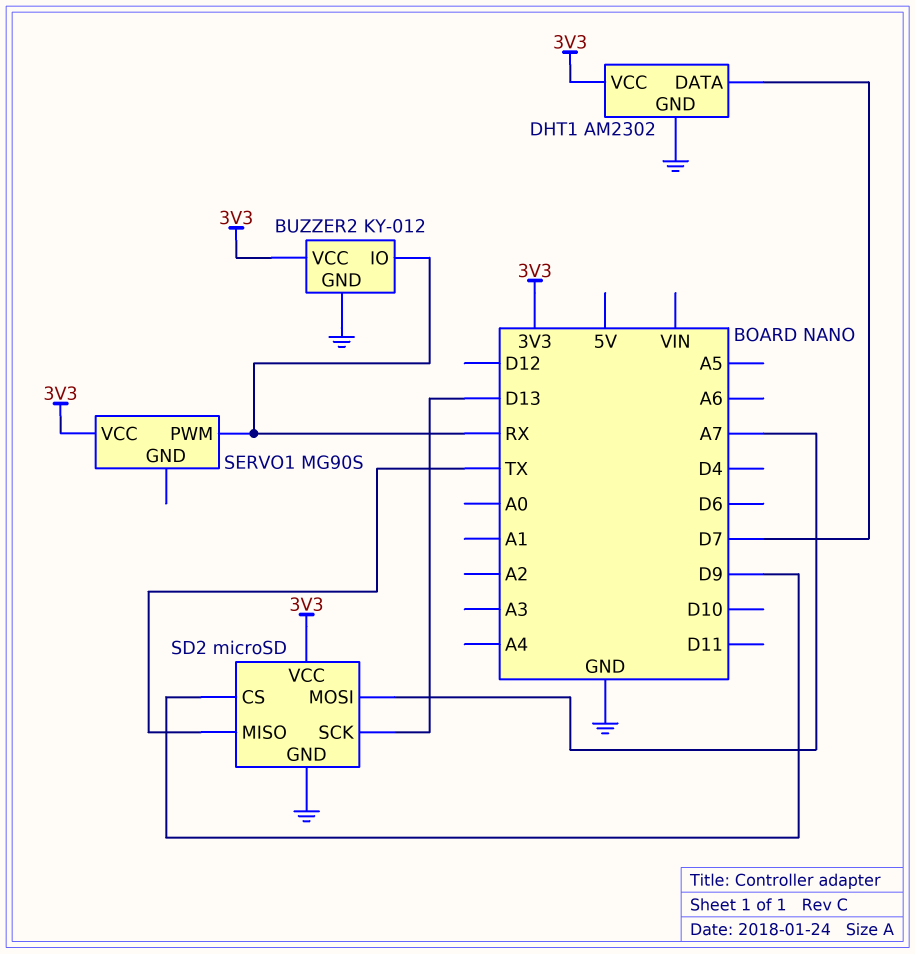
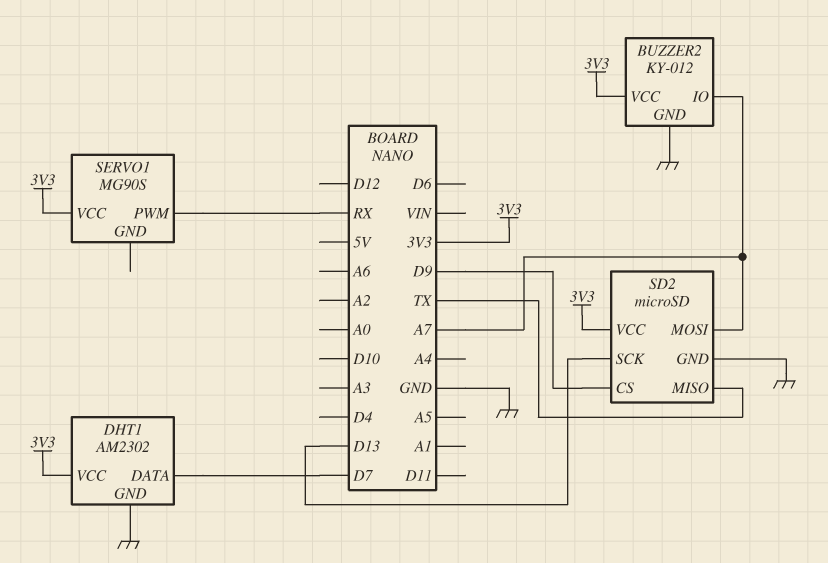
BUZZER2 pin IO: RX -> A7

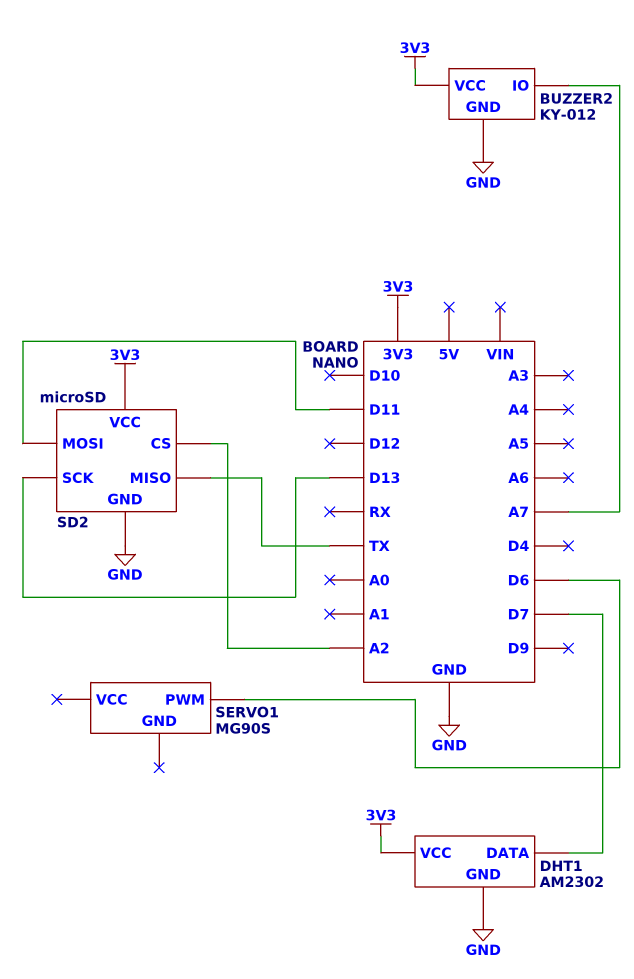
SD2 pin CS: D9 -> A2
SD2 pin MOSI: A7 -> D11
SERVO1 pin PWM: RX -> D6
SERVO1 pin VCC: 3V3 -> none

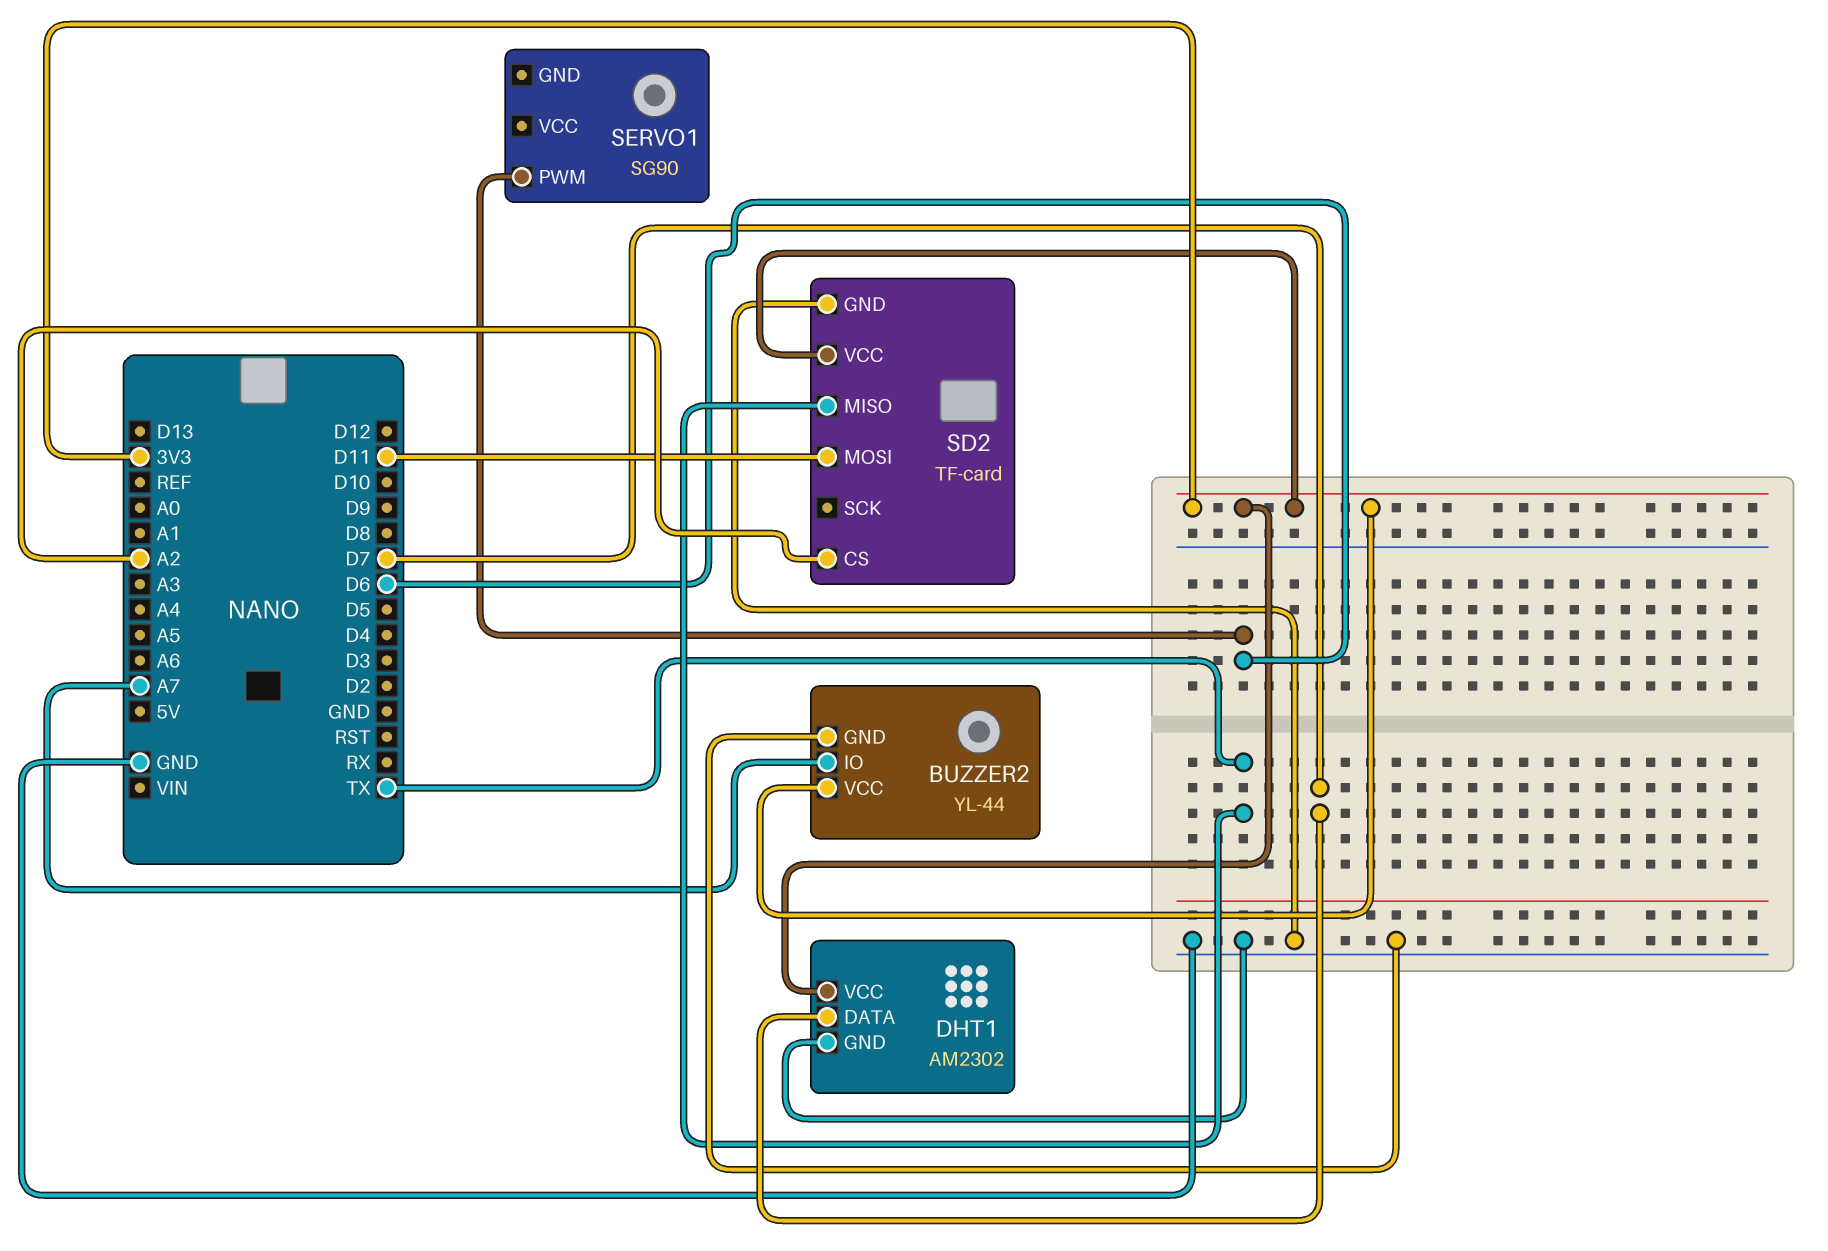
BUZZER2: KY-012 -> YL-44
SD2: microSD -> TF-card
SD2 pin SCK: D13 -> none
SERVO1: MG90S -> SG90

